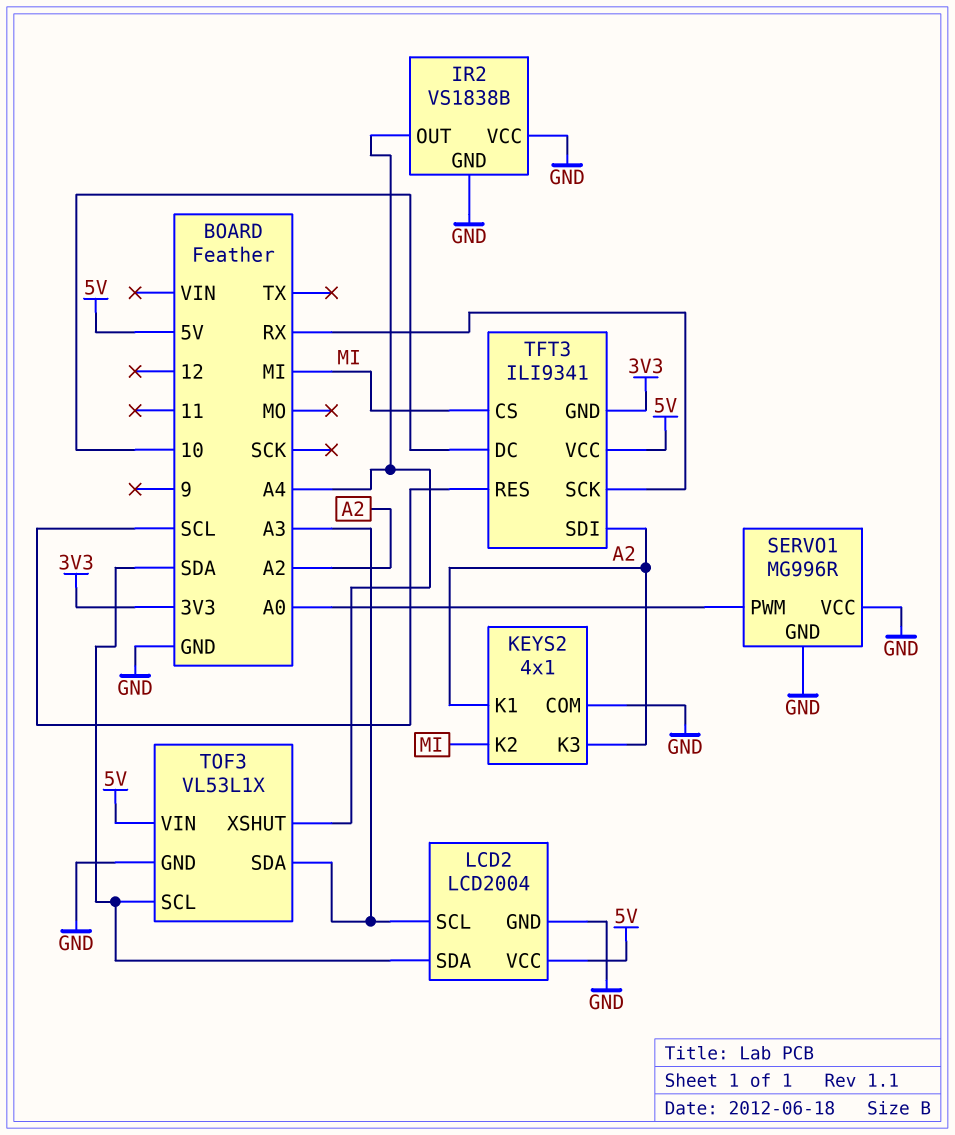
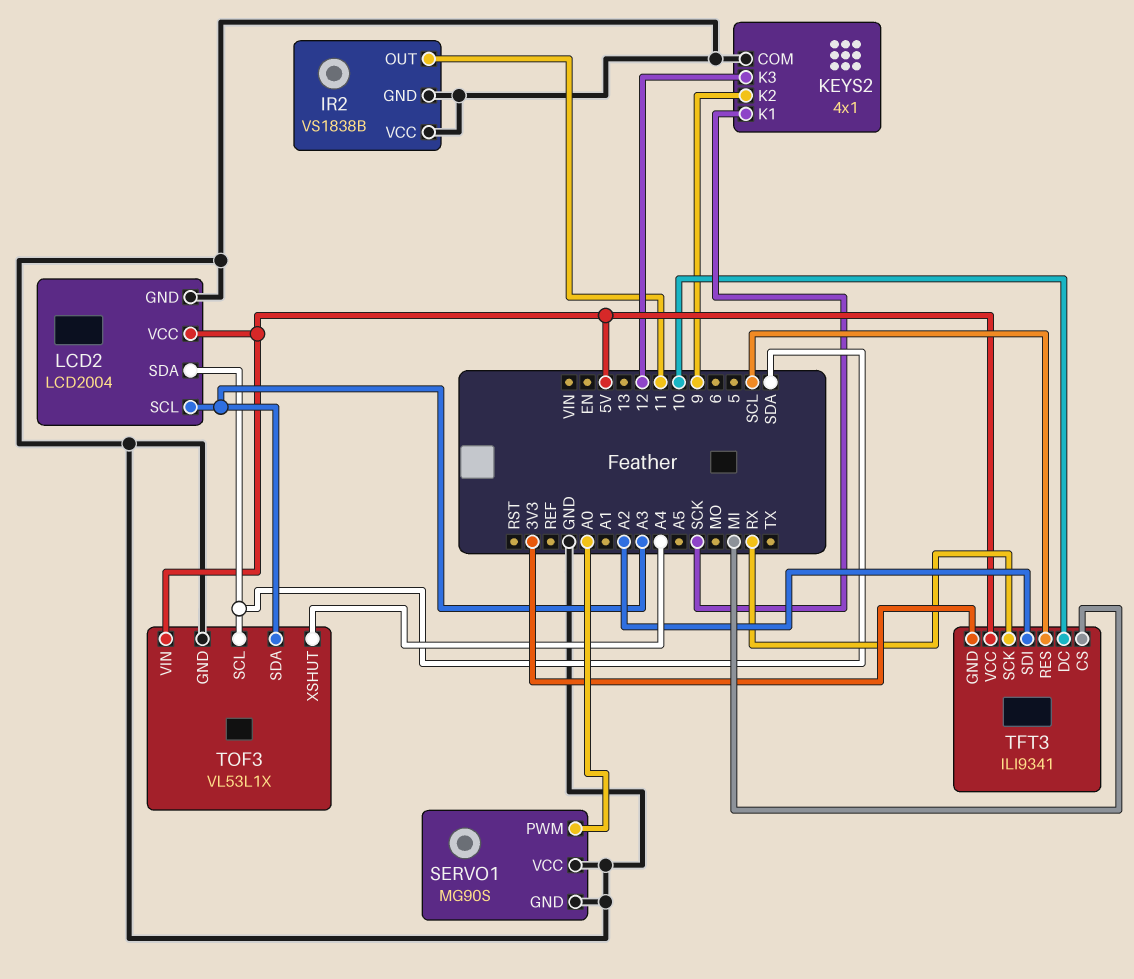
IR2 pin OUT: A4 -> 11
KEYS2 pin K1: A2 -> SCK
KEYS2 pin K2: MI -> 9
KEYS2 pin K3: A2 -> 12
SERVO1: MG996R -> MG90S

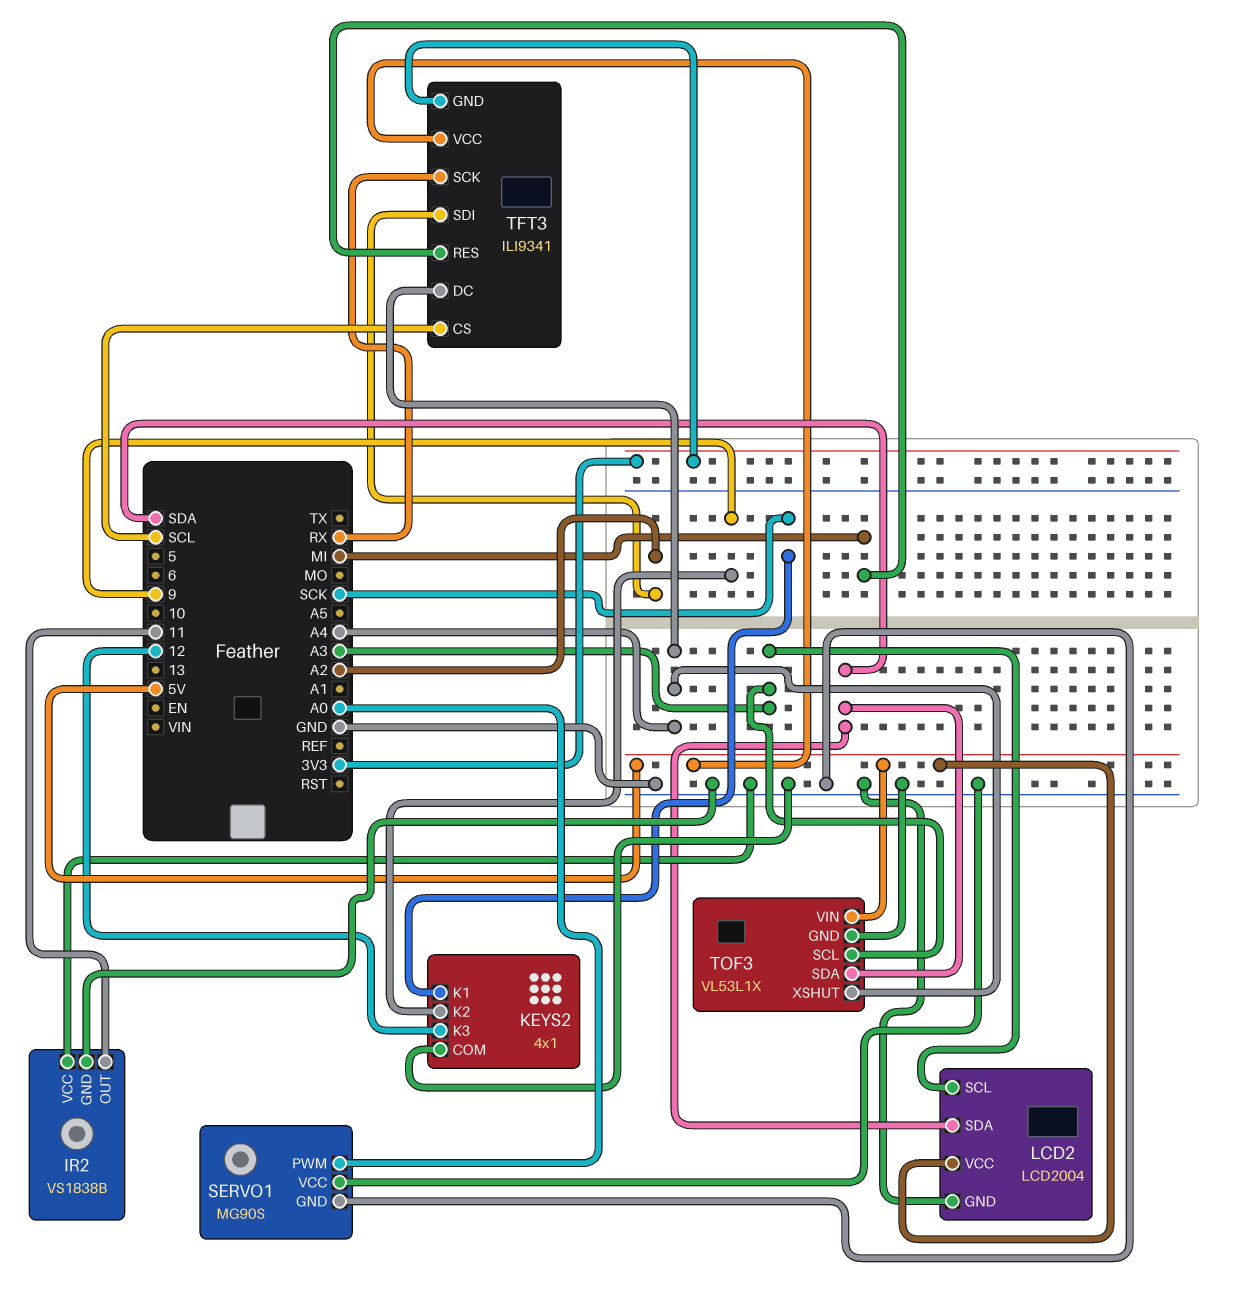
TFT3 pin CS: MI -> SCL
TFT3 pin DC: 10 -> A4
TFT3 pin RES: SCL -> MI
TOF3 pin SCL: SDA -> A3
TOF3 pin SDA: A3 -> SDA

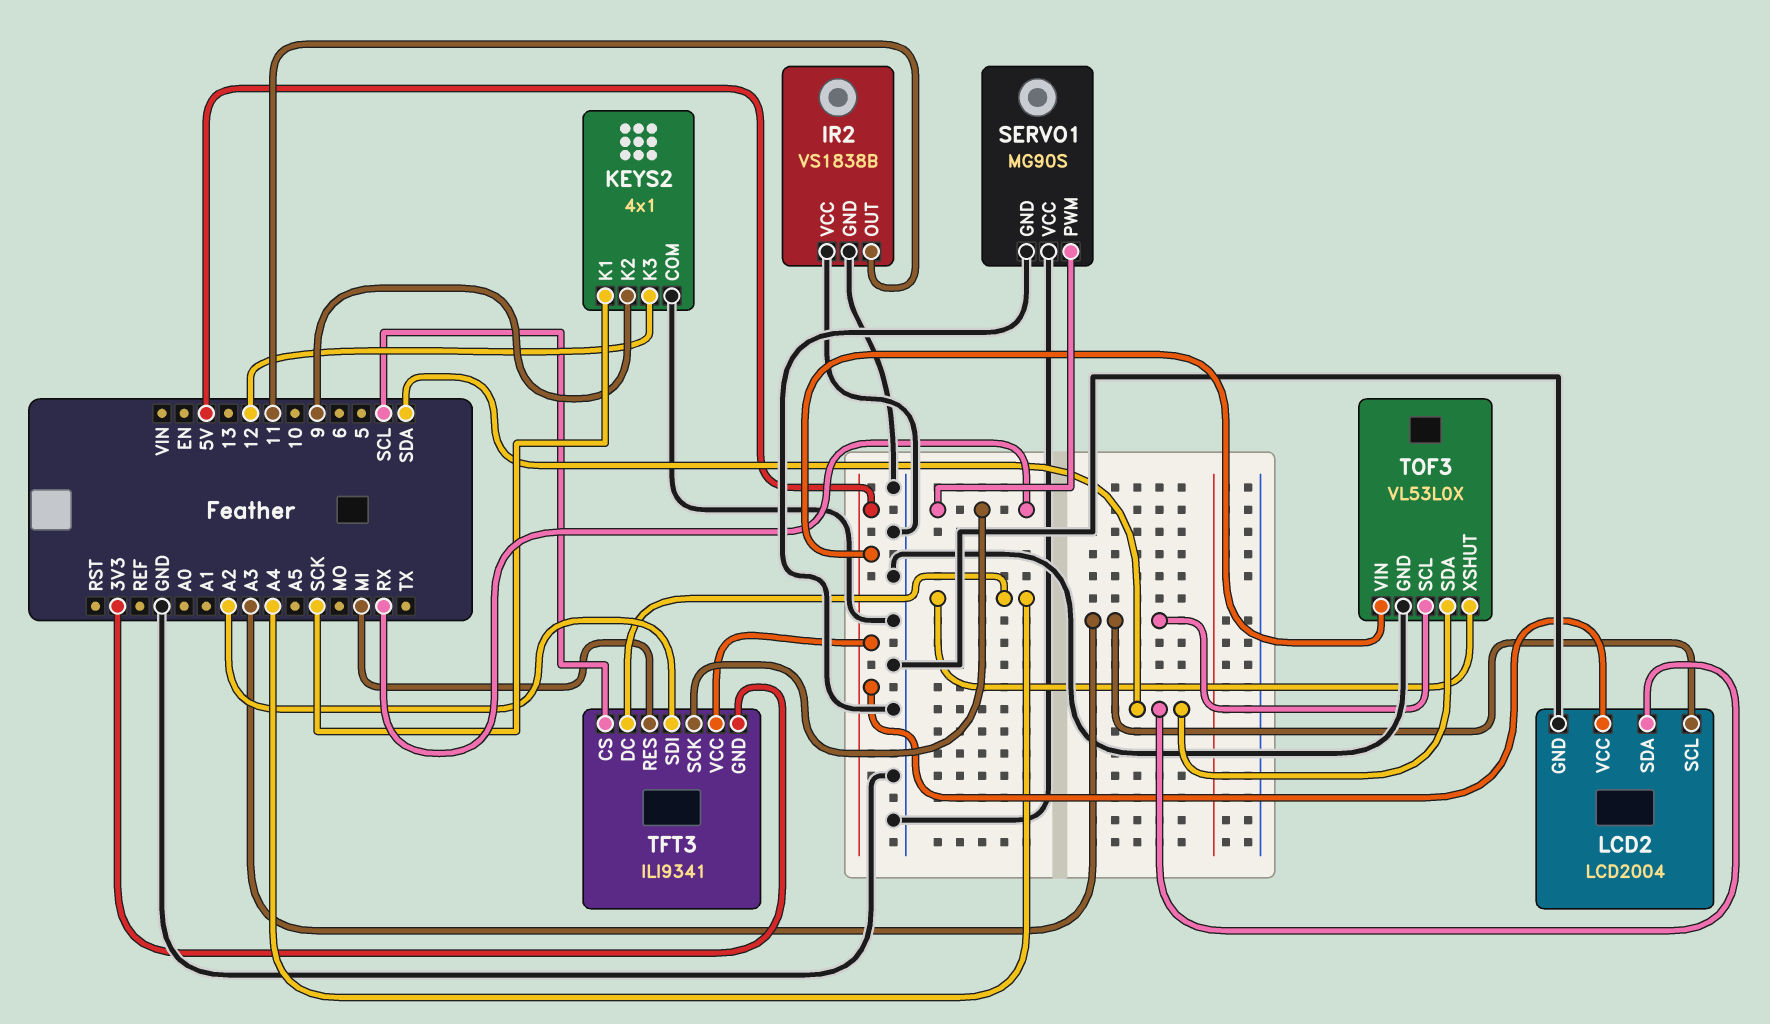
SERVO1 pin PWM: A0 -> RX
TOF3: VL53L1X -> VL53L0X

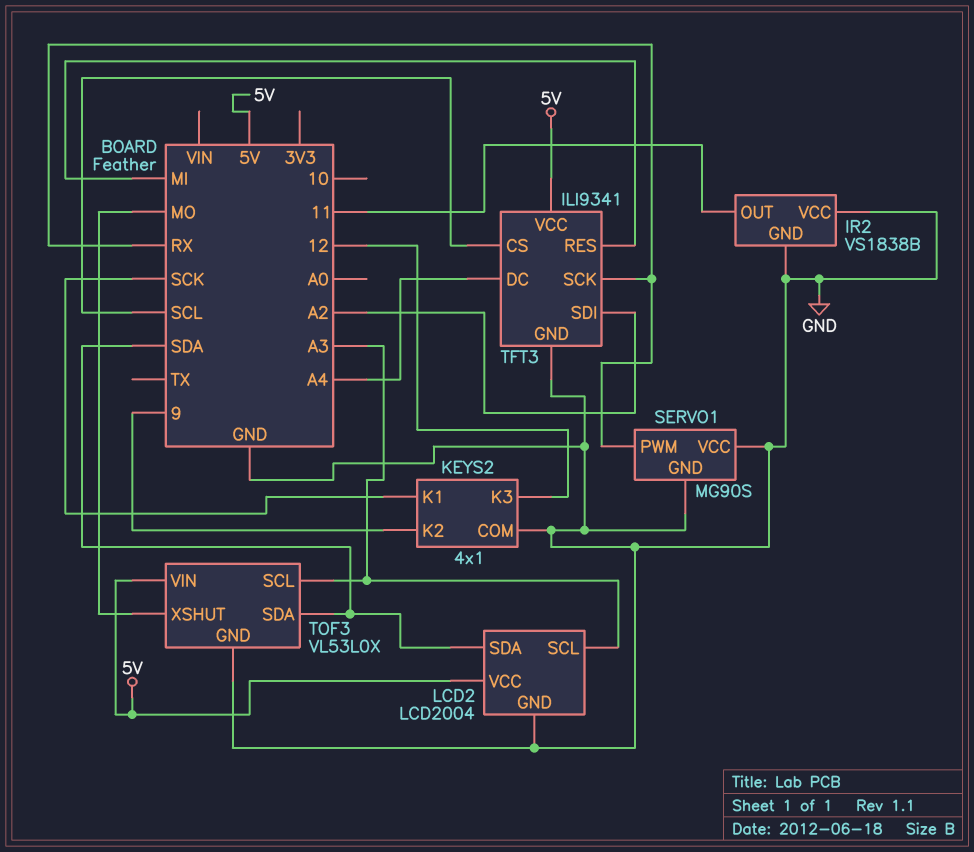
TFT3 pin GND: 3V3 -> GND
TOF3 pin XSHUT: A4 -> MO

